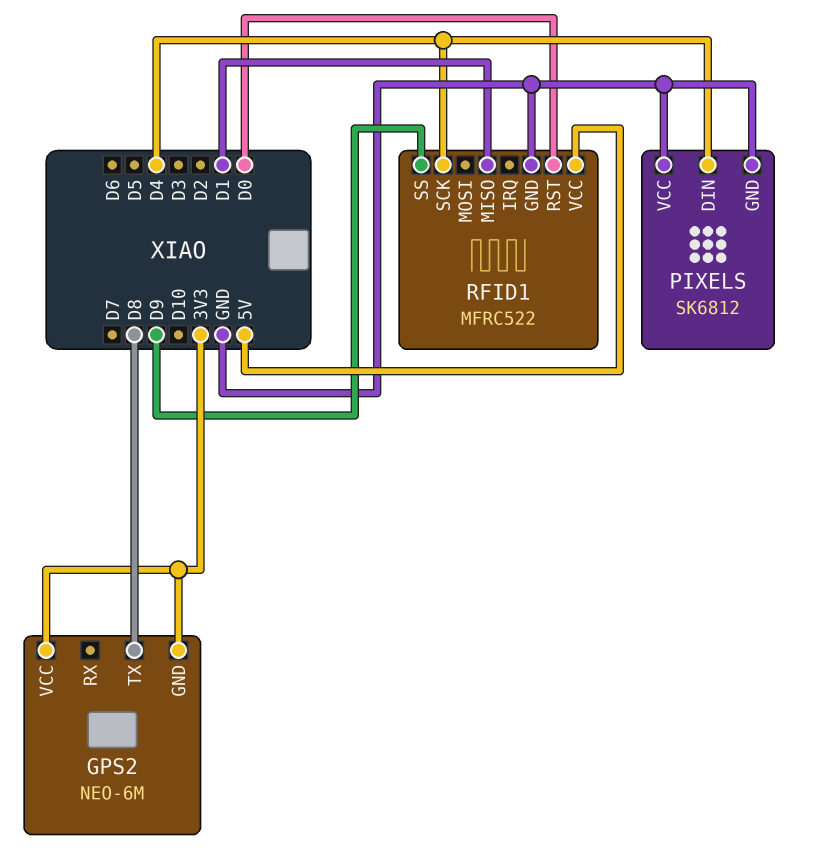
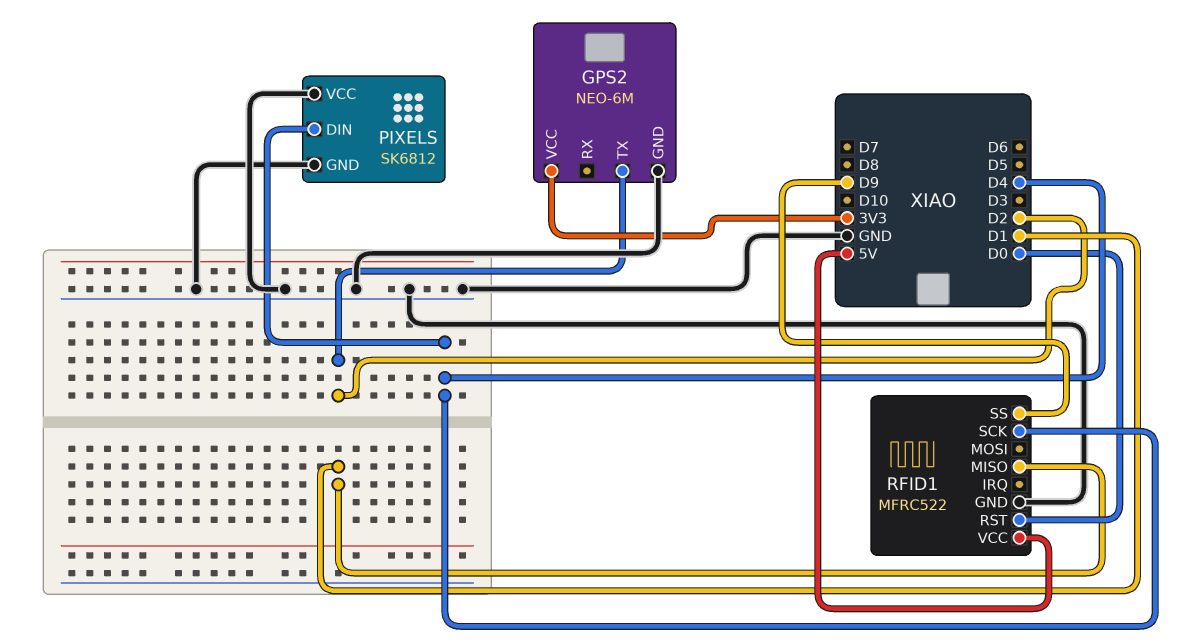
GPS2 pin GND: 3V3 -> GND
GPS2 pin TX: D8 -> D2

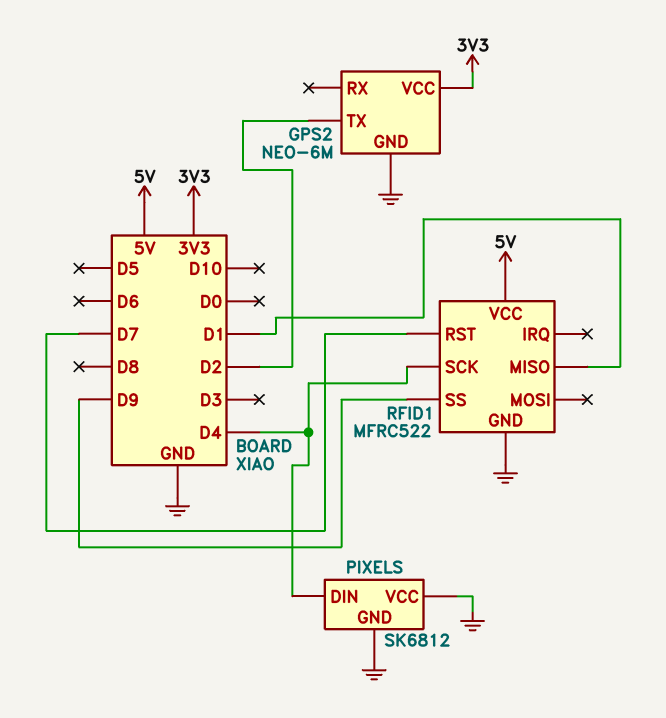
RFID1 pin RST: D0 -> D7

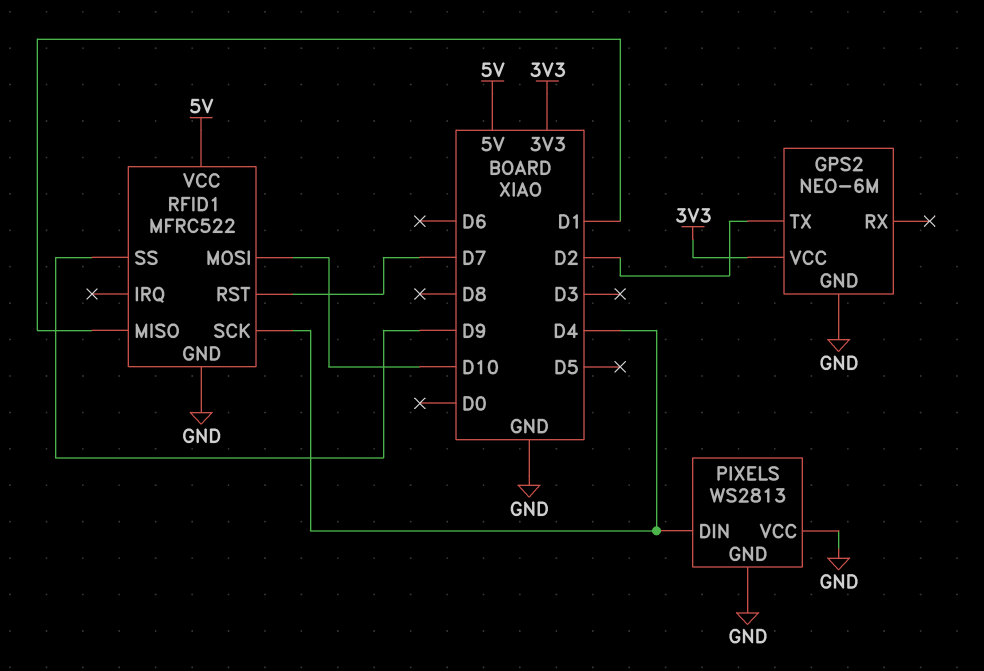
PIXELS: SK6812 -> WS2813
RFID1 pin MOSI: none -> D10

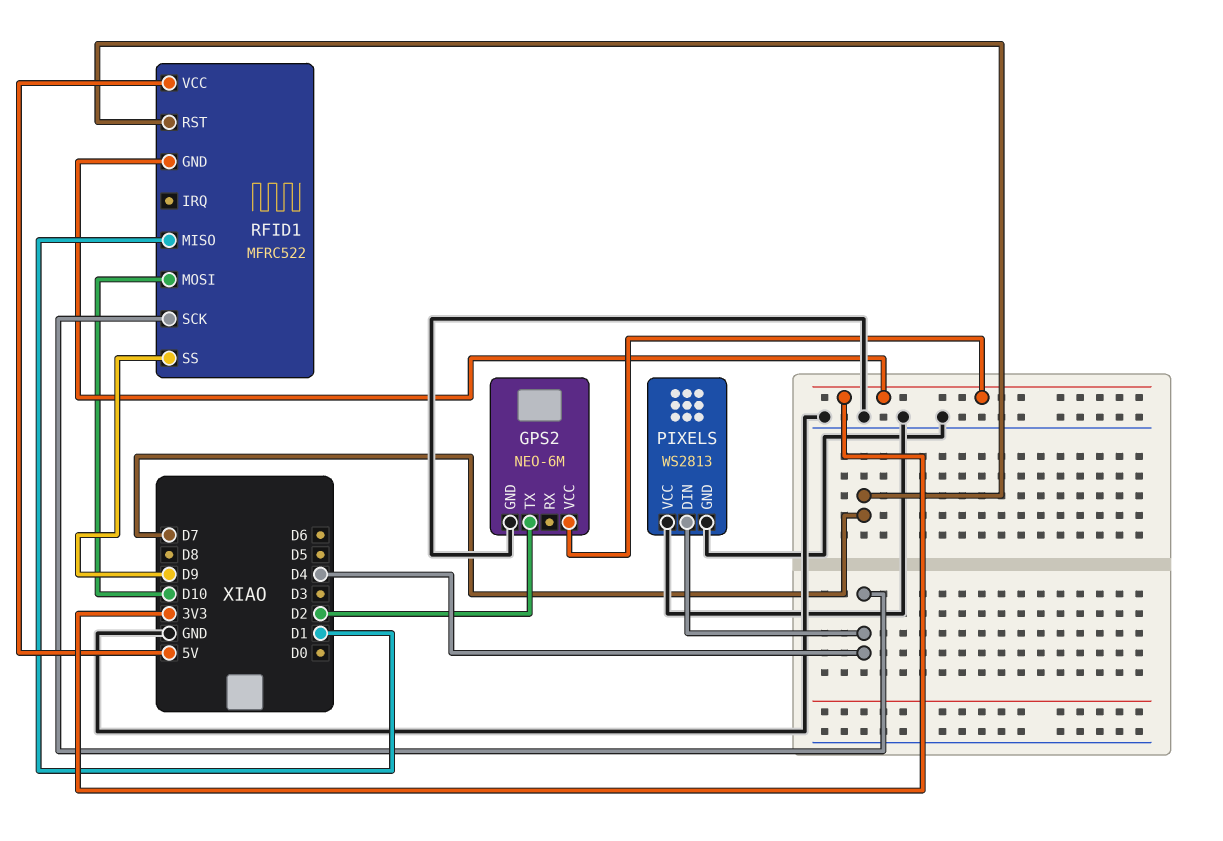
RFID1 pin GND: GND -> 3V3

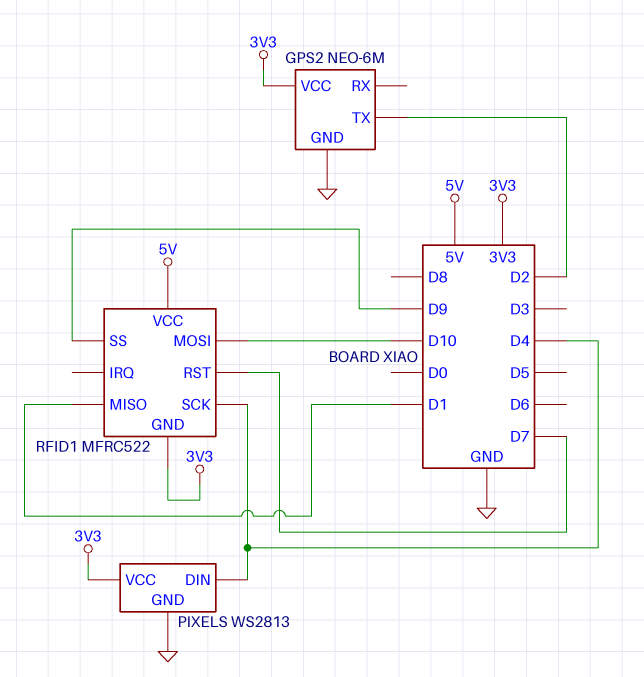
PIXELS pin VCC: GND -> 3V3

